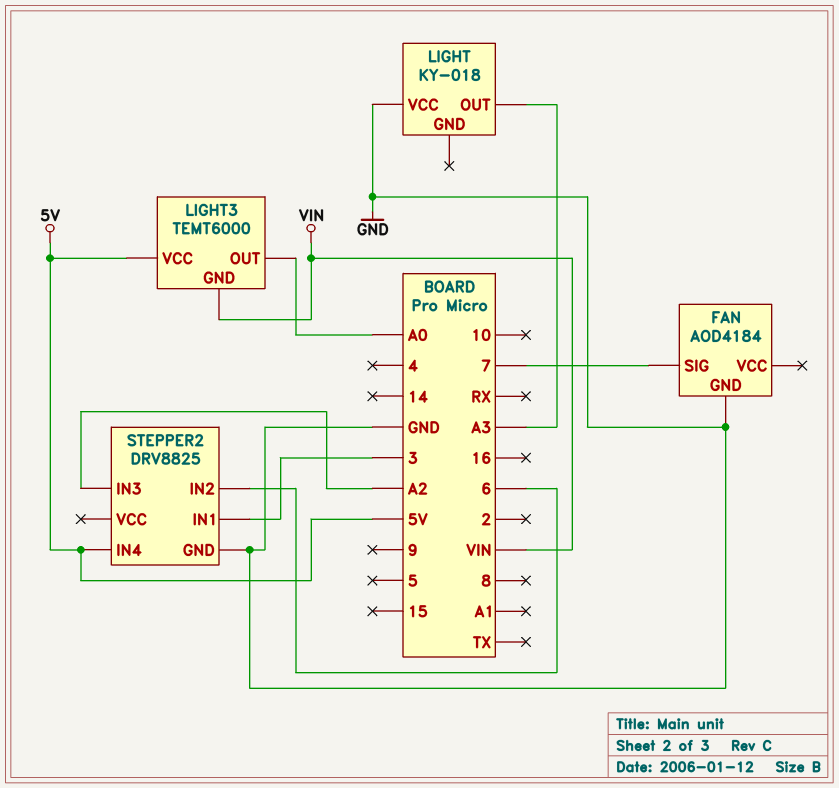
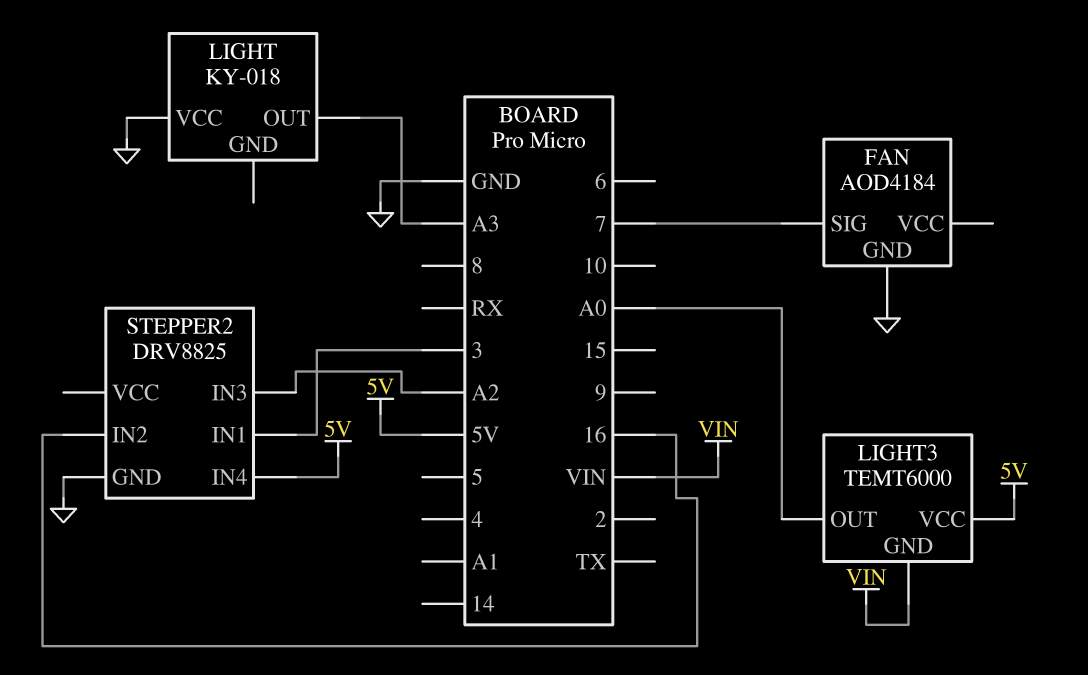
STEPPER2 pin IN2: 6 -> 16

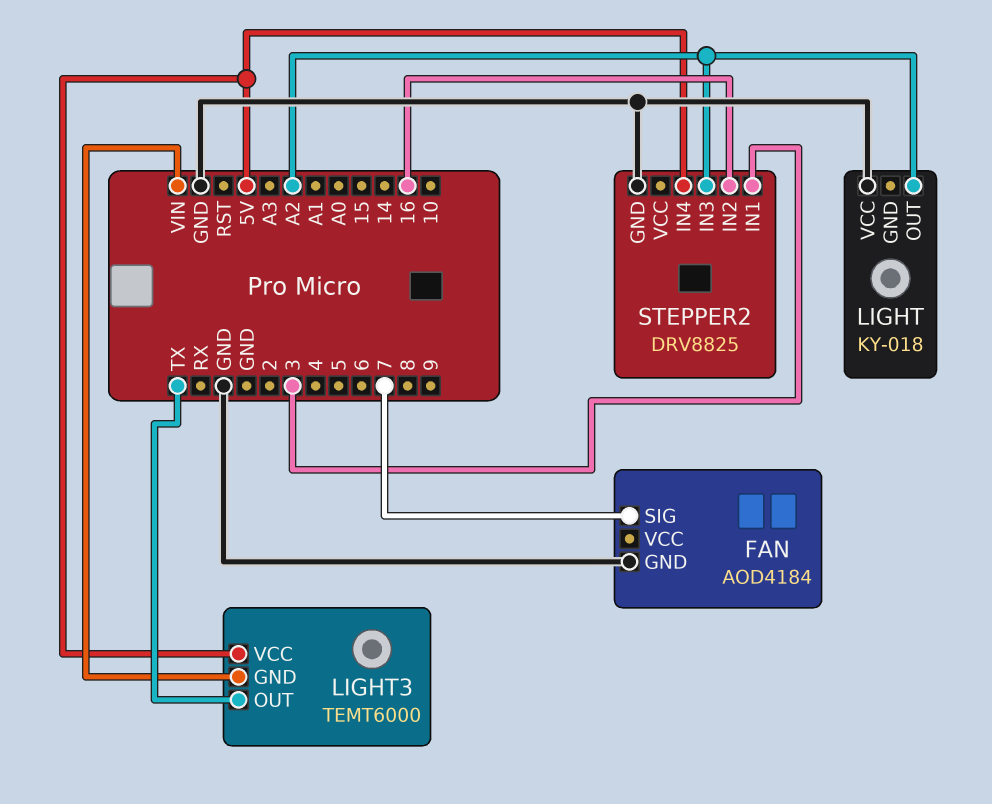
LIGHT pin OUT: A3 -> A2
LIGHT3 pin OUT: A0 -> TX

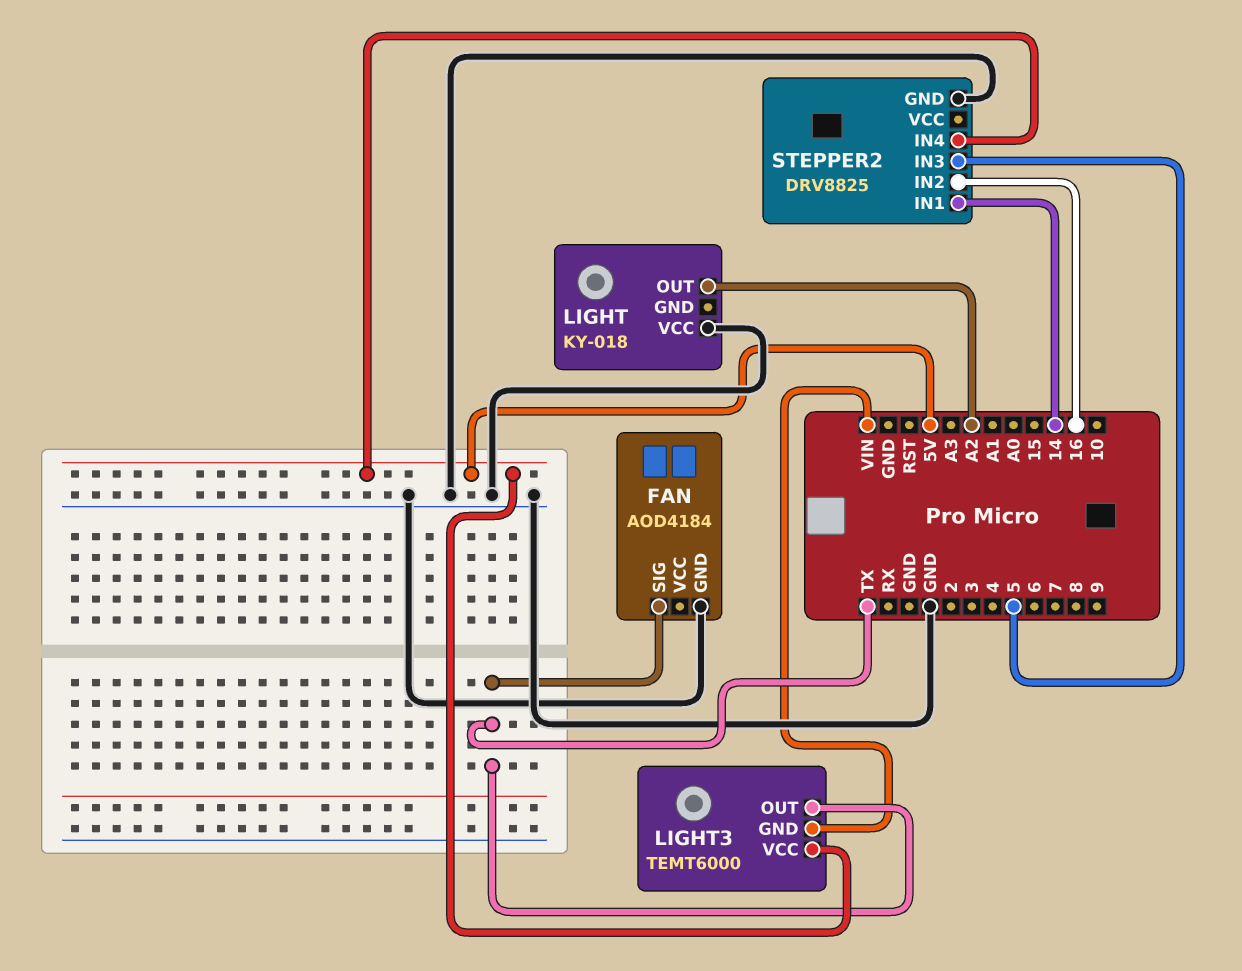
FAN pin SIG: 7 -> TX
STEPPER2 pin IN1: 3 -> 14
STEPPER2 pin IN3: A2 -> 5

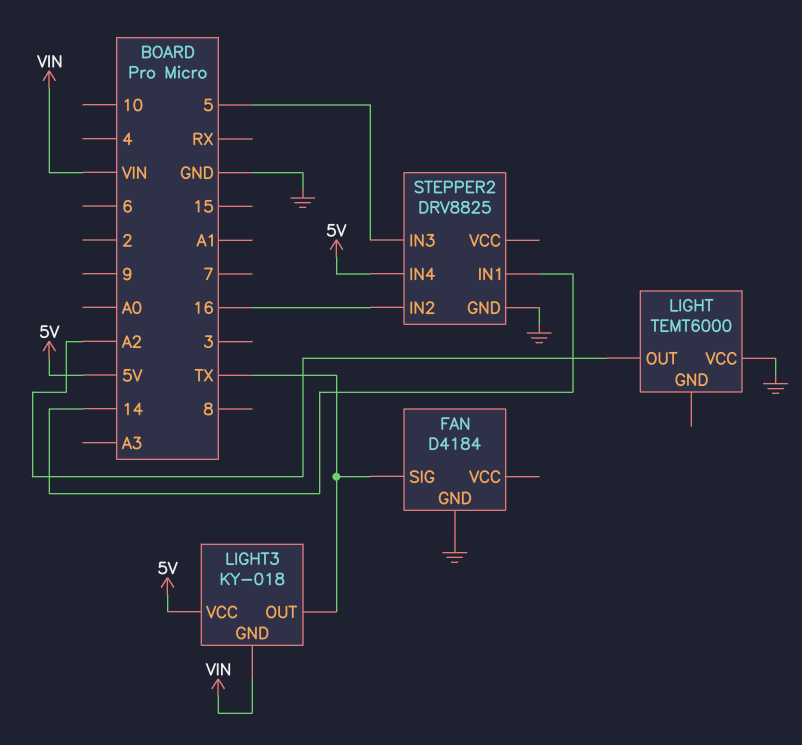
FAN: AOD4184 -> D4184
LIGHT: KY-018 -> TEMT6000
LIGHT3: TEMT6000 -> KY-018

